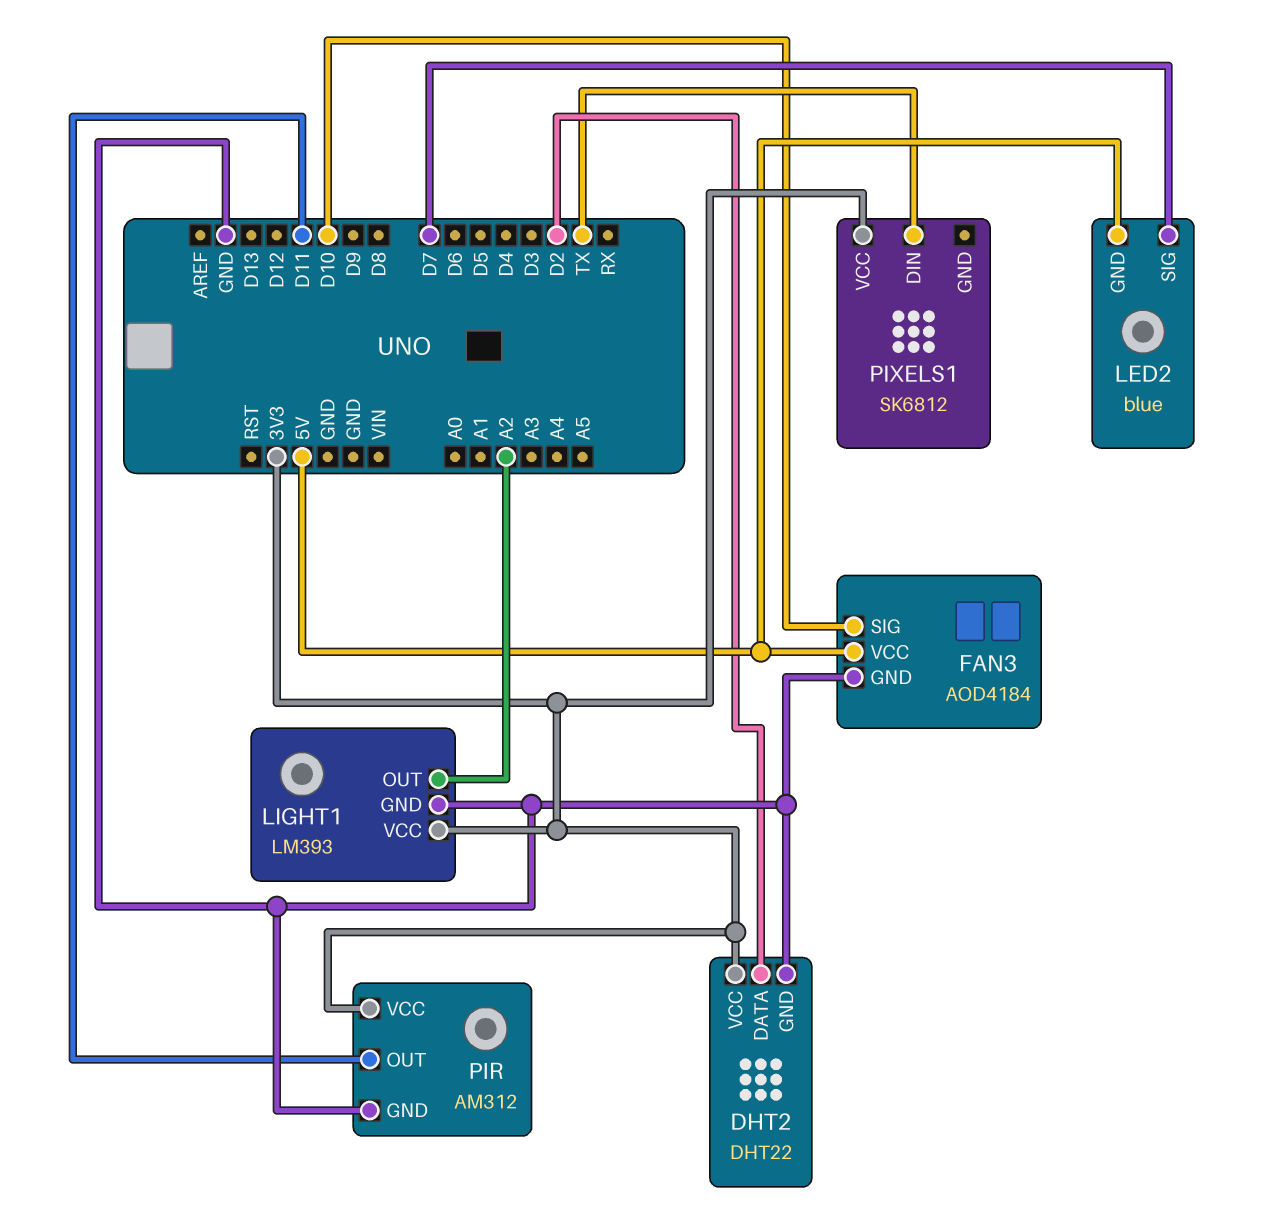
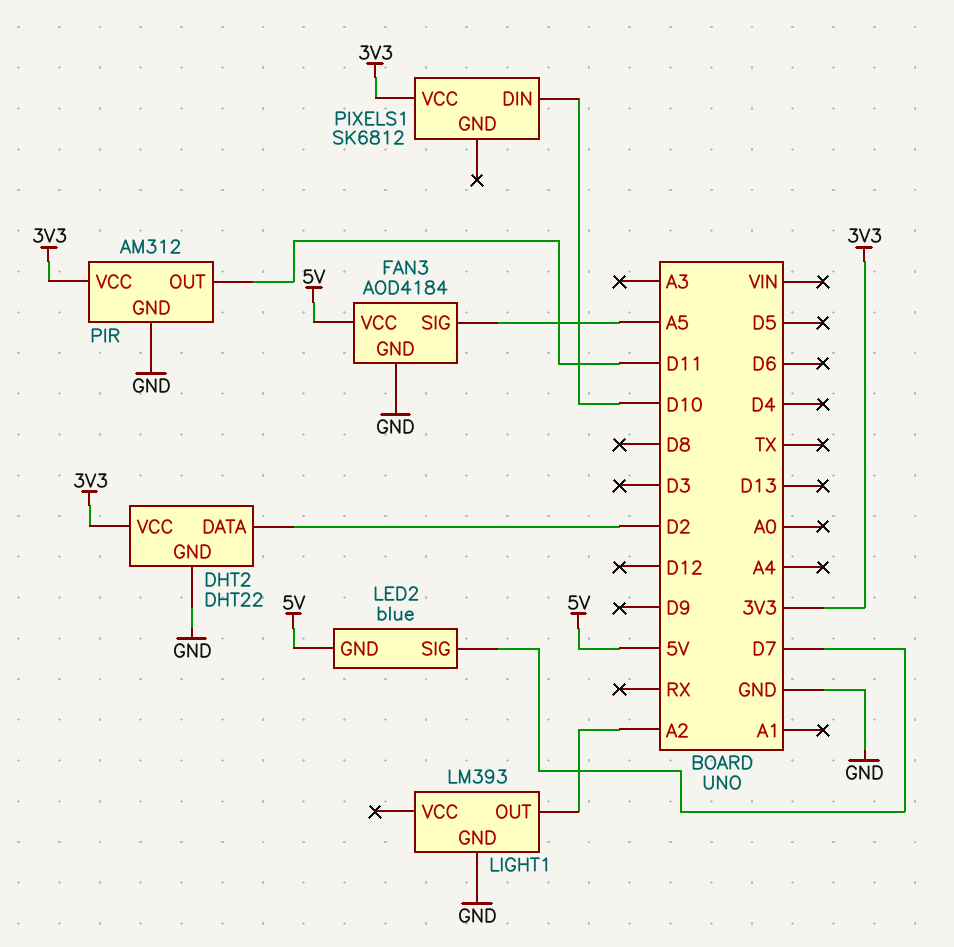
FAN3 pin SIG: D10 -> A5
LIGHT1 pin VCC: 3V3 -> none
PIXELS1 pin DIN: TX -> D10

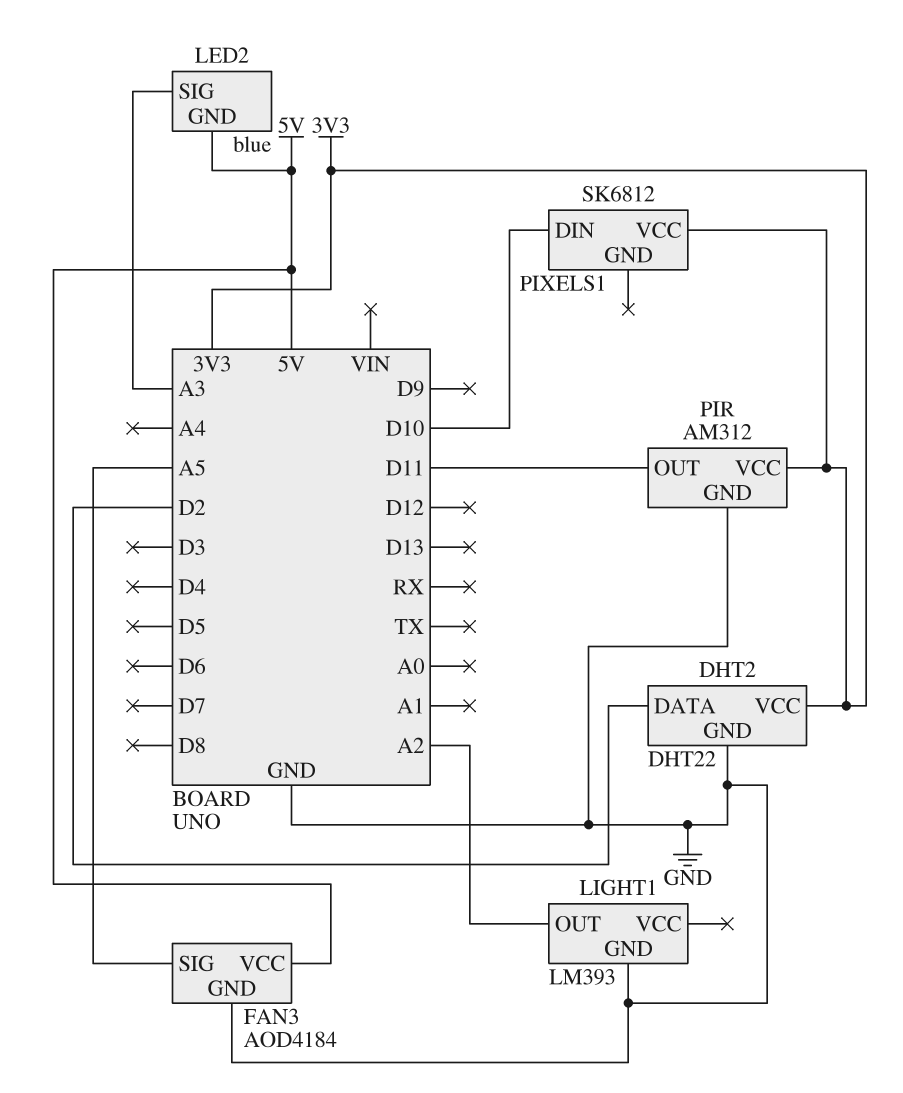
LED2 pin SIG: D7 -> A3

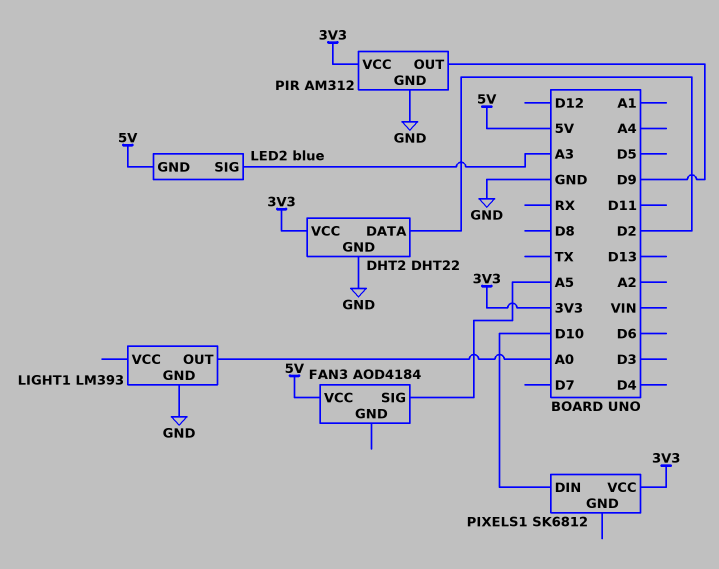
FAN3 pin GND: GND -> none
LIGHT1 pin OUT: A2 -> A0
PIR pin OUT: D11 -> D9

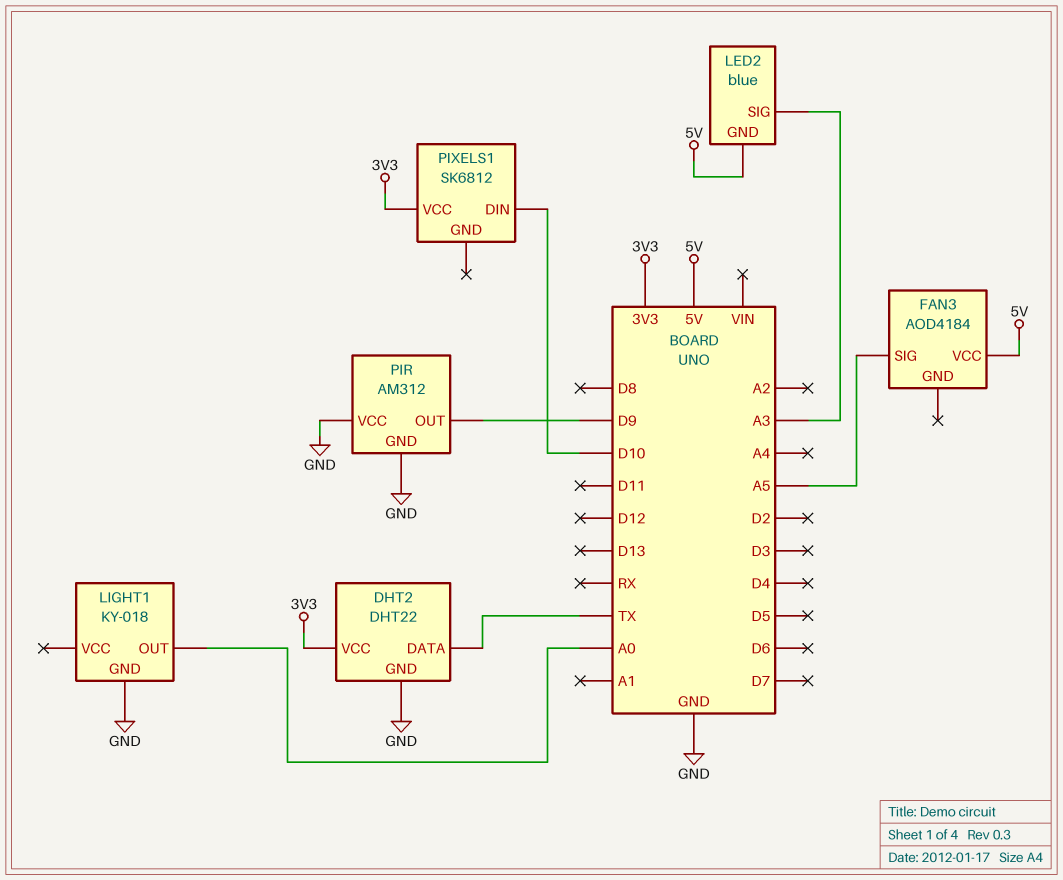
DHT2 pin DATA: D2 -> TX
LIGHT1: LM393 -> KY-018
PIR pin VCC: 3V3 -> GND

